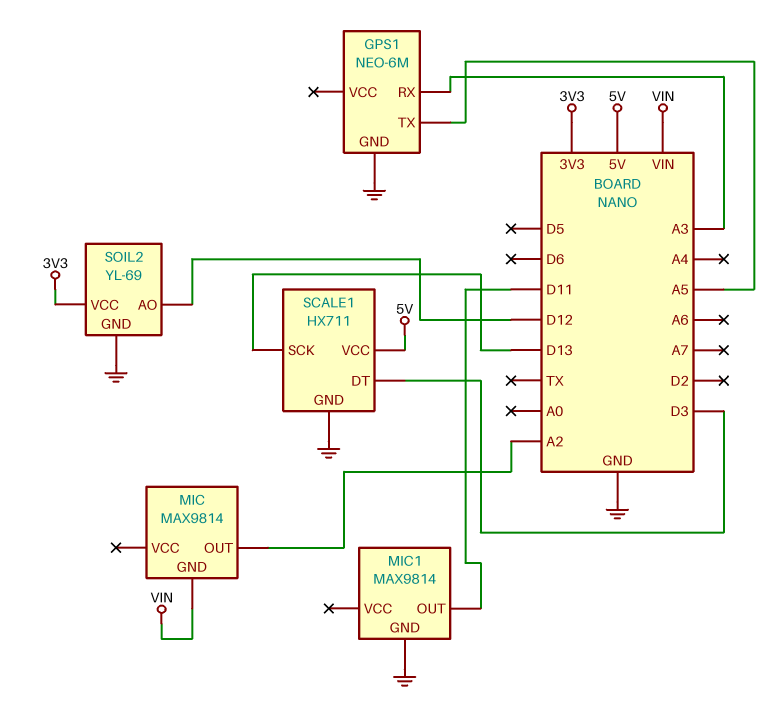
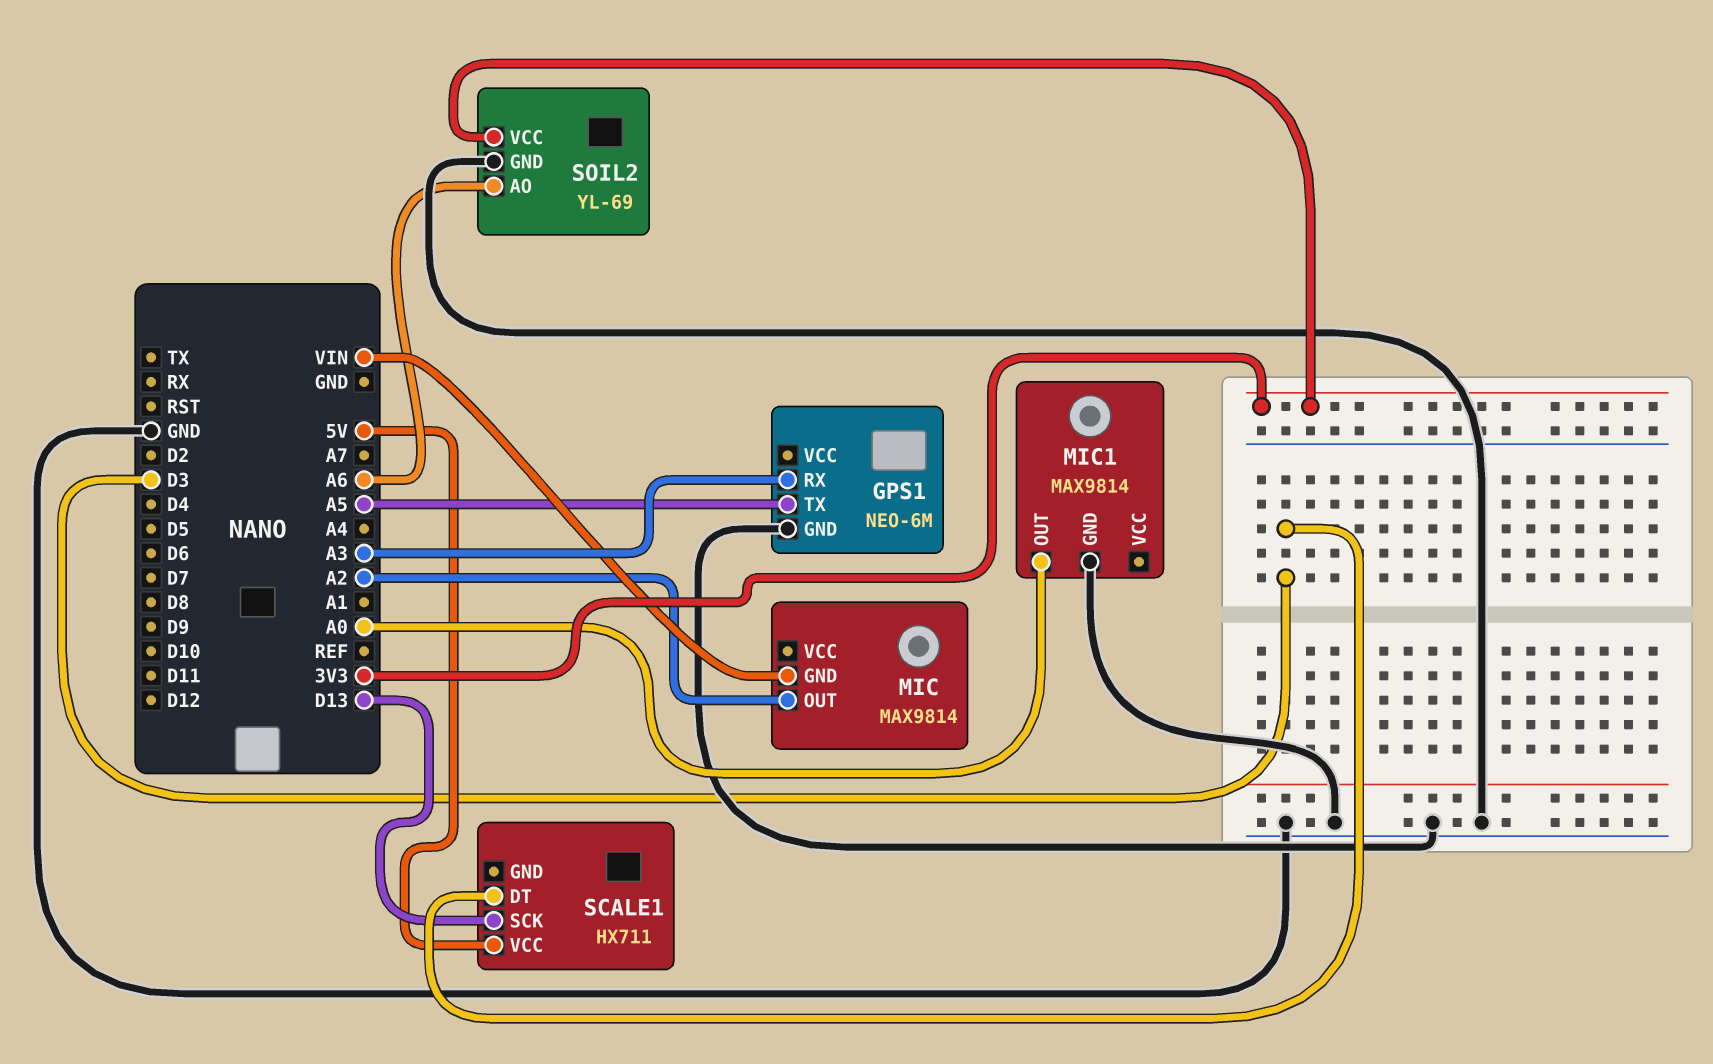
MIC1 pin OUT: D11 -> A0
SCALE1 pin GND: GND -> none
SOIL2 pin AO: D12 -> A6

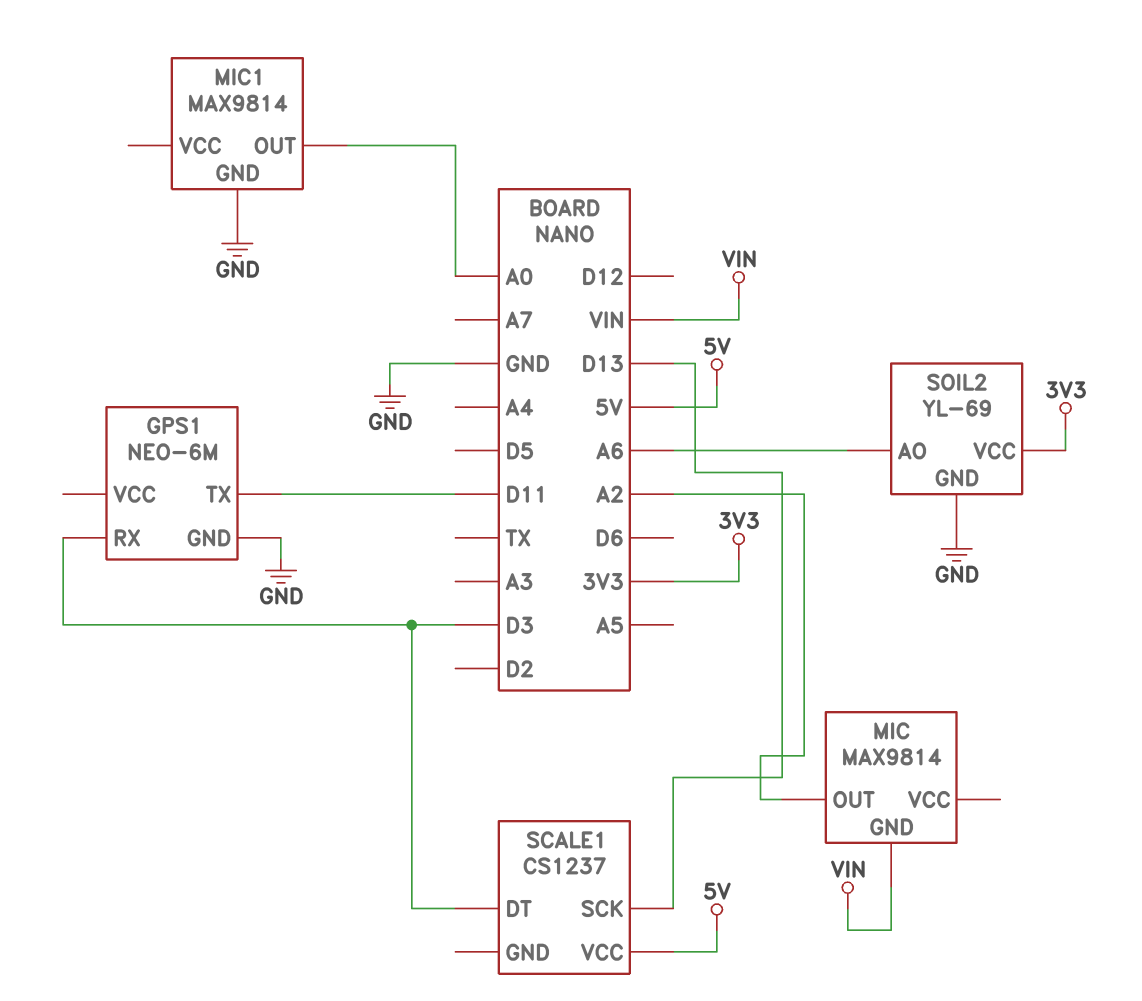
GPS1 pin RX: A3 -> D3
GPS1 pin TX: A5 -> D11
SCALE1: HX711 -> CS1237

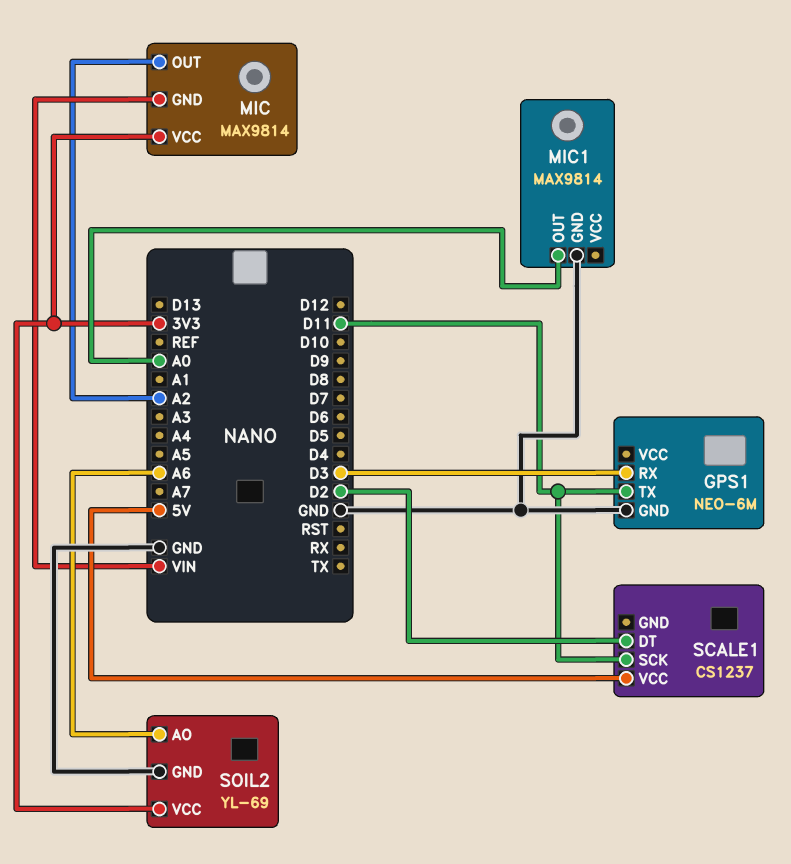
MIC pin VCC: none -> 3V3
SCALE1 pin DT: D3 -> D2
SCALE1 pin SCK: D13 -> D11

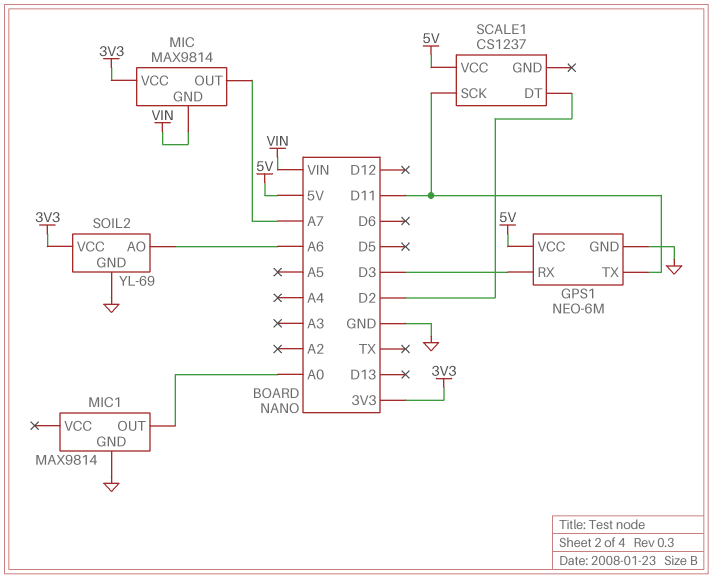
GPS1 pin VCC: none -> 5V
MIC pin OUT: A2 -> A7

